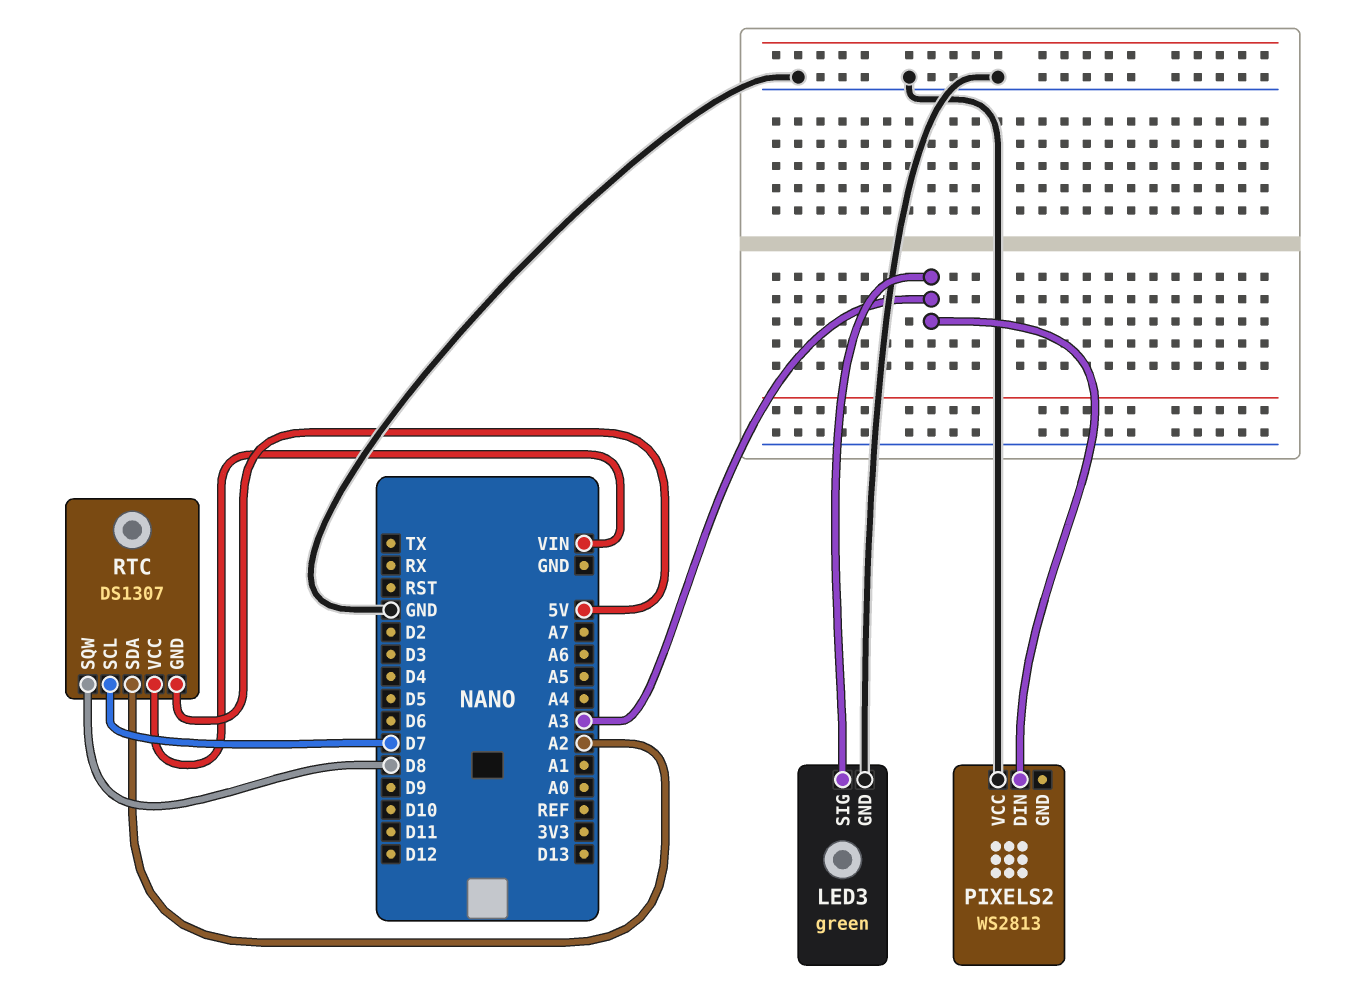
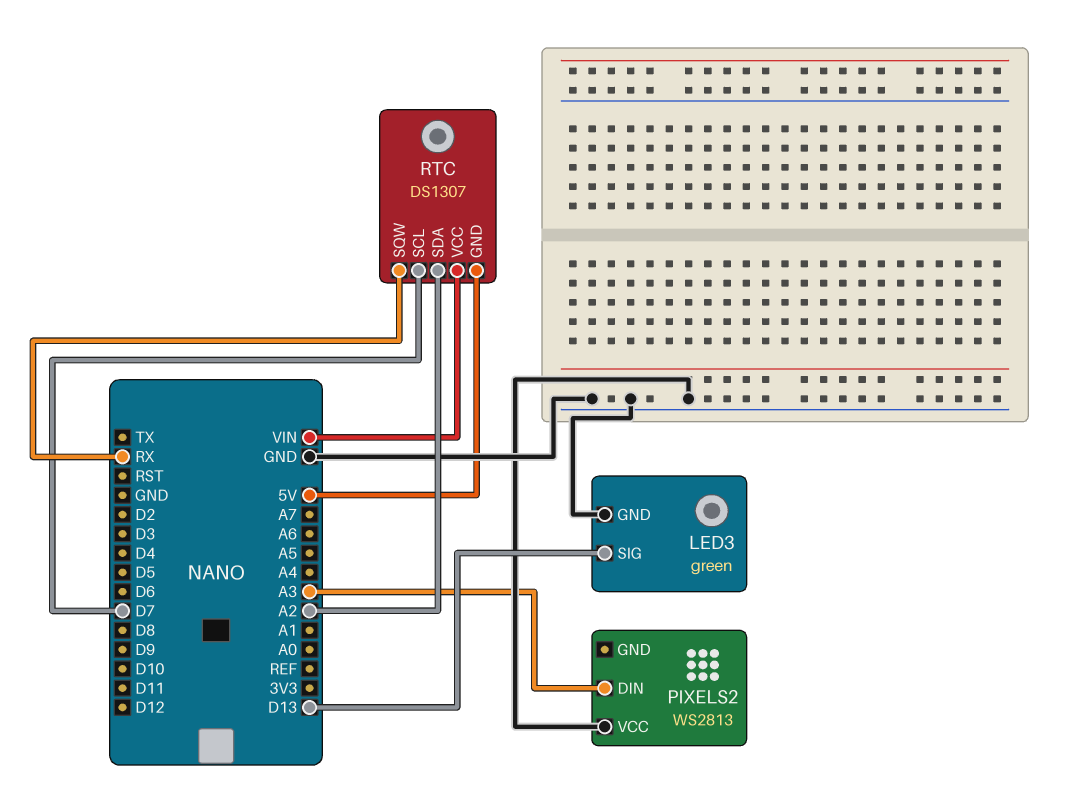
LED3 pin SIG: A3 -> D13
RTC pin SQW: D8 -> RX

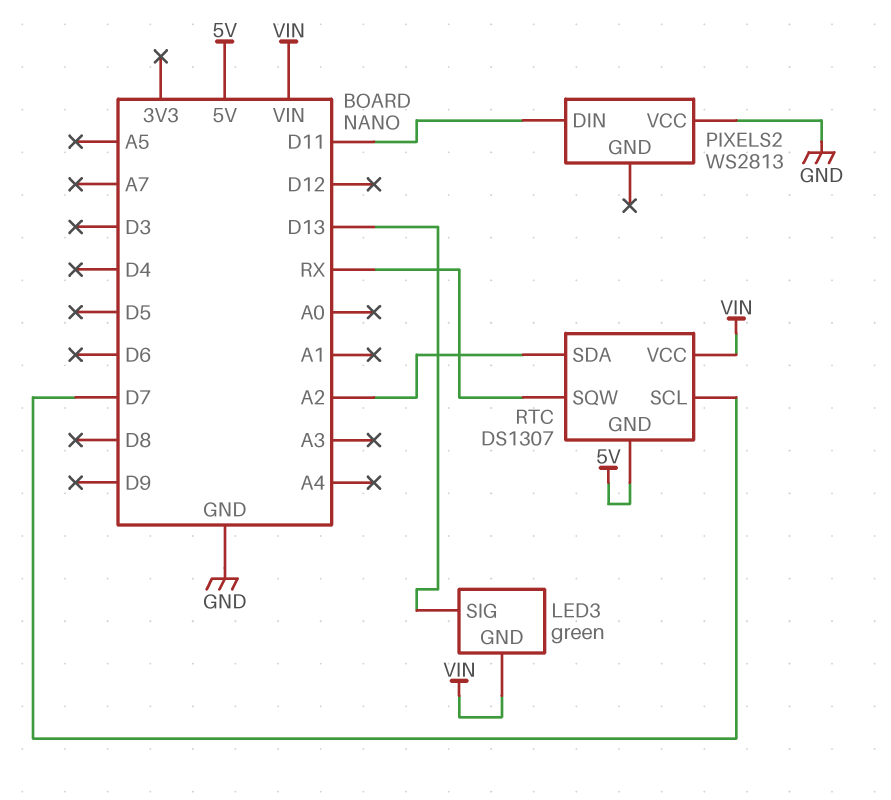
LED3 pin GND: GND -> VIN
PIXELS2 pin DIN: A3 -> D11

